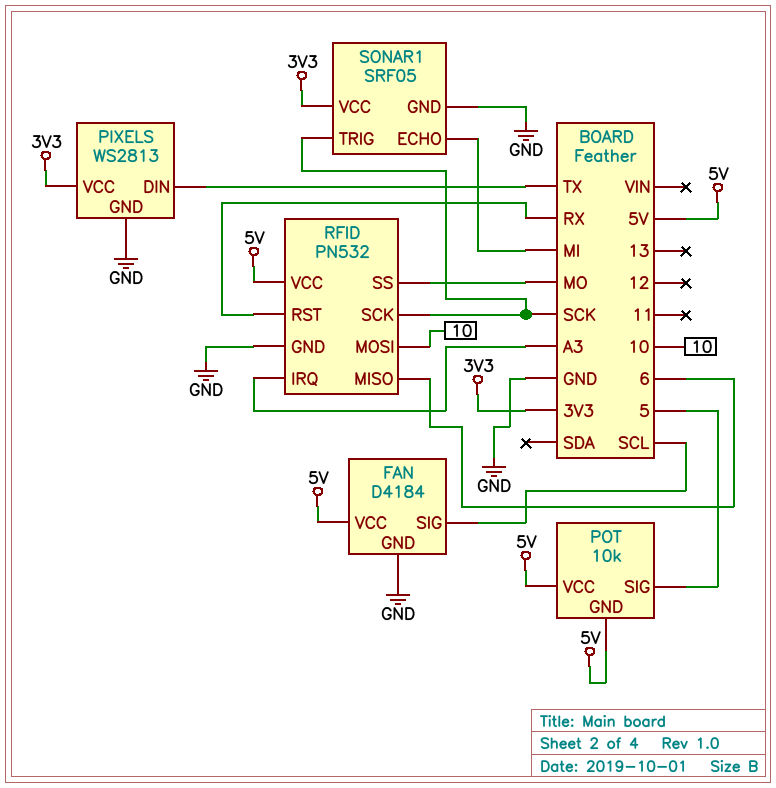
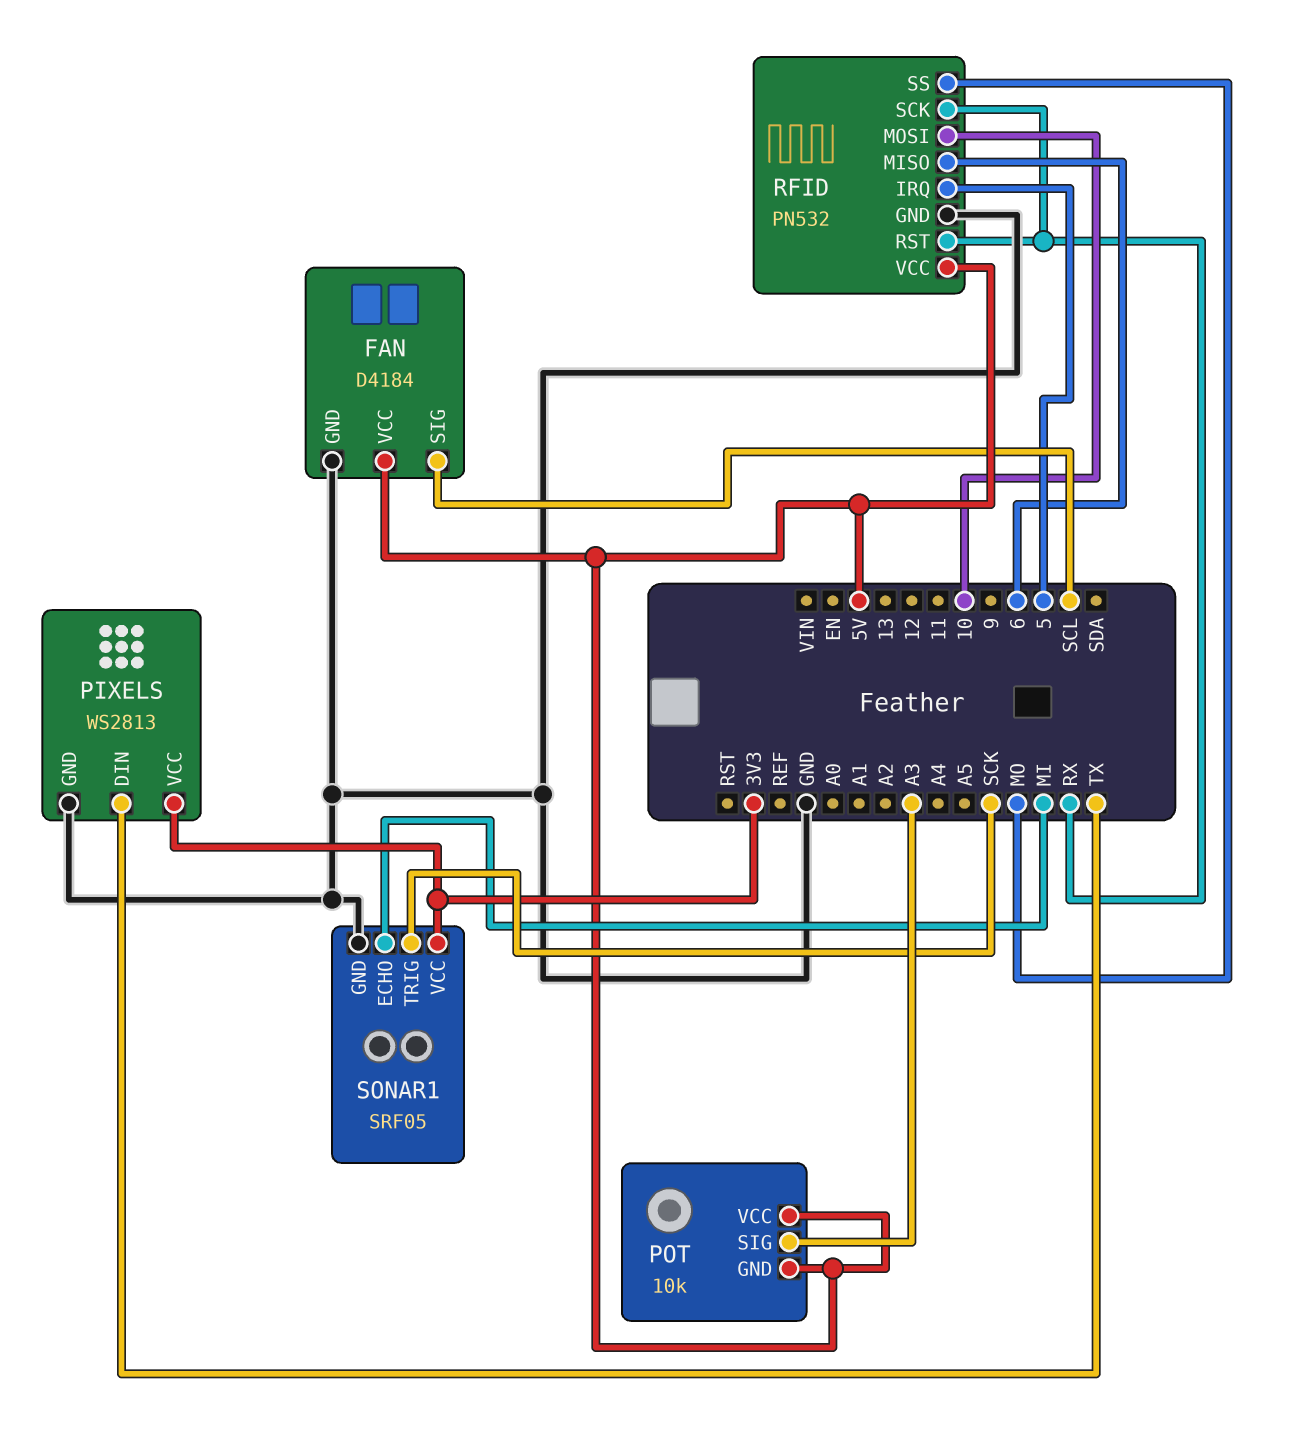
POT pin SIG: 5 -> A3
RFID pin IRQ: A3 -> 5
RFID pin SCK: SCK -> RX

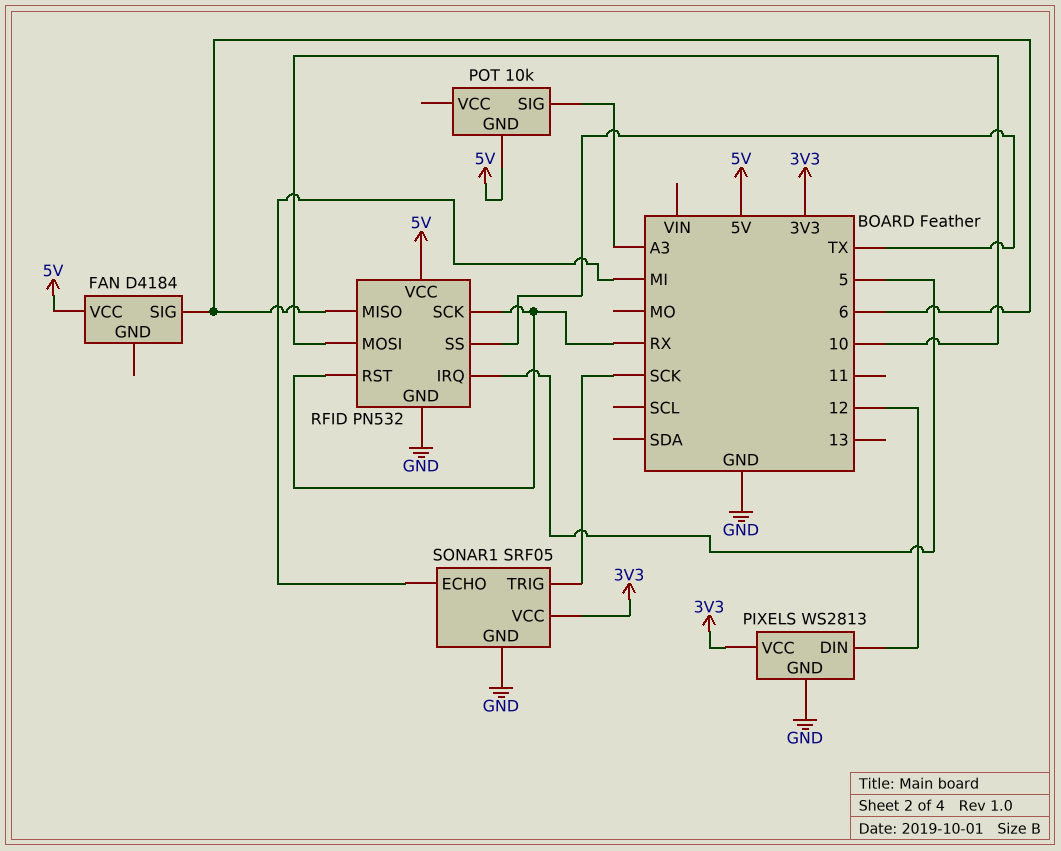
FAN pin GND: GND -> none
FAN pin SIG: SCL -> 6
PIXELS pin DIN: TX -> 12
POT pin VCC: 5V -> none
RFID pin SS: MO -> TX

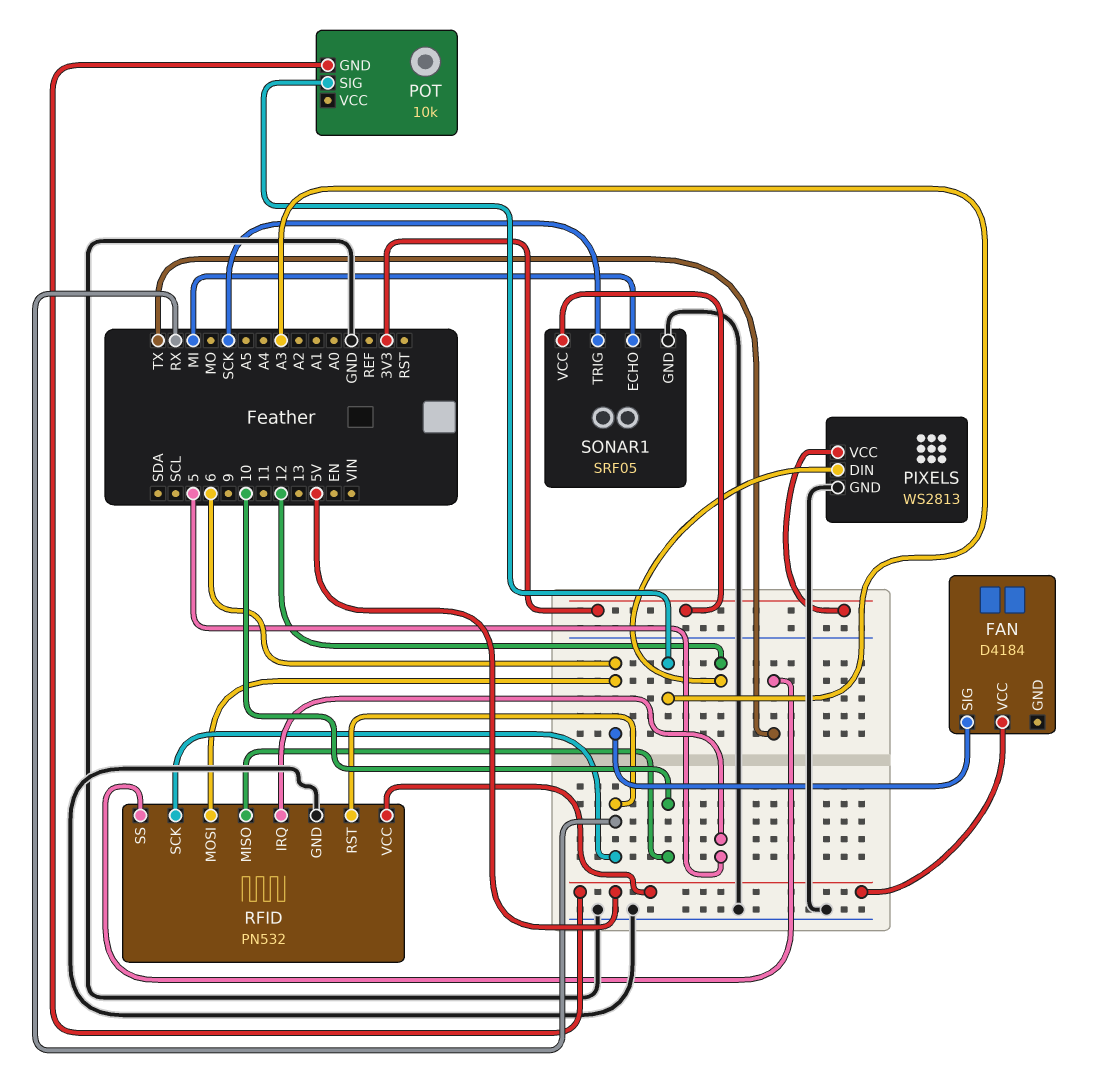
RFID pin MISO: 6 -> 10
RFID pin MOSI: 10 -> 6

